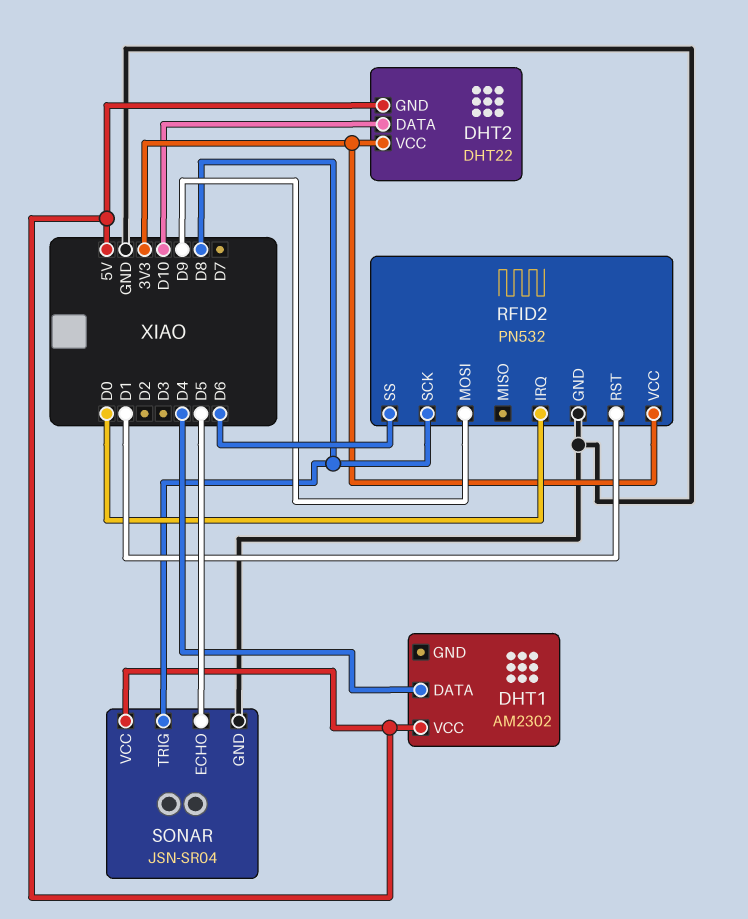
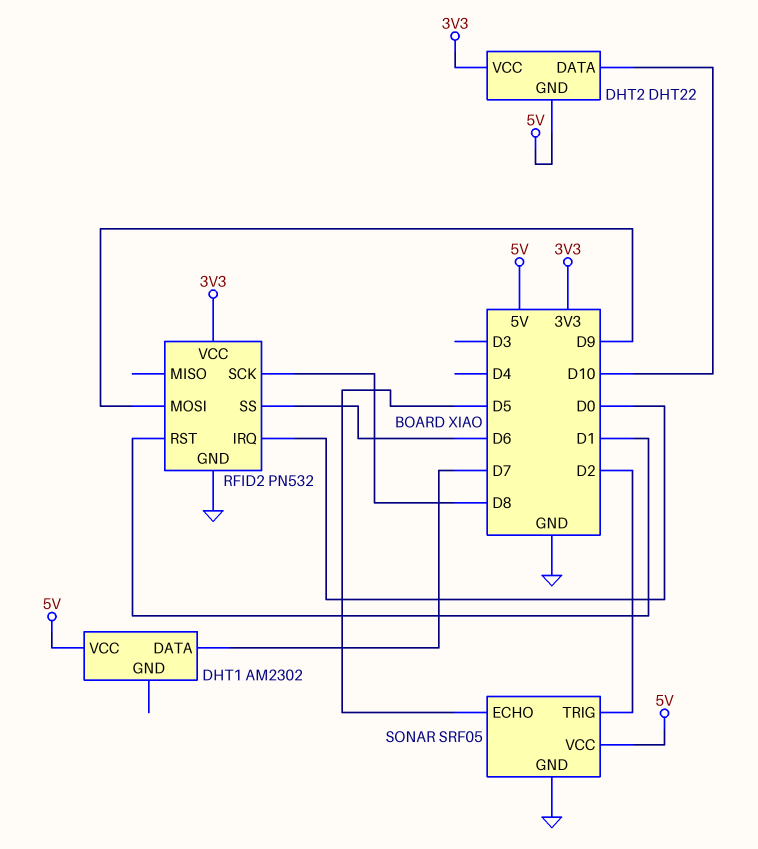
DHT1 pin DATA: D4 -> D7
SONAR: JSN-SR04 -> SRF05
SONAR pin TRIG: D8 -> D2

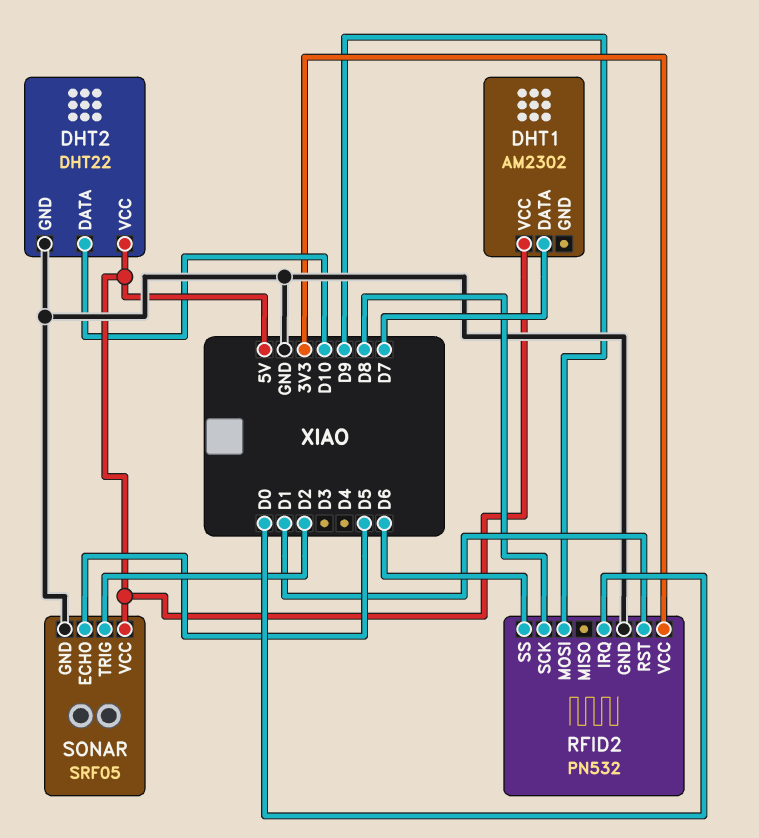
DHT2 pin GND: 5V -> GND
DHT2 pin VCC: 3V3 -> 5V

